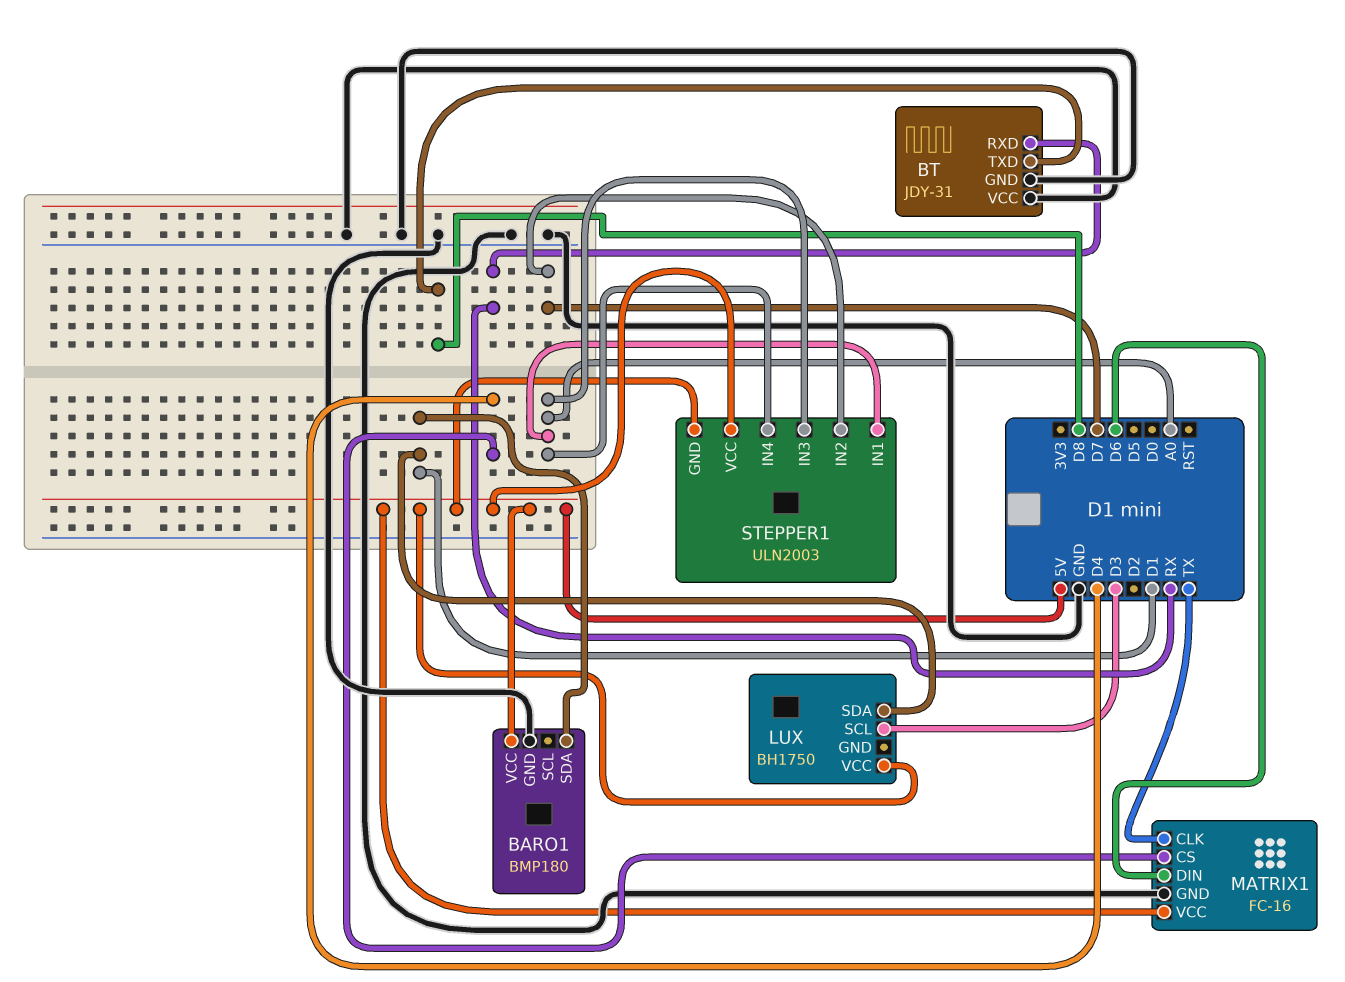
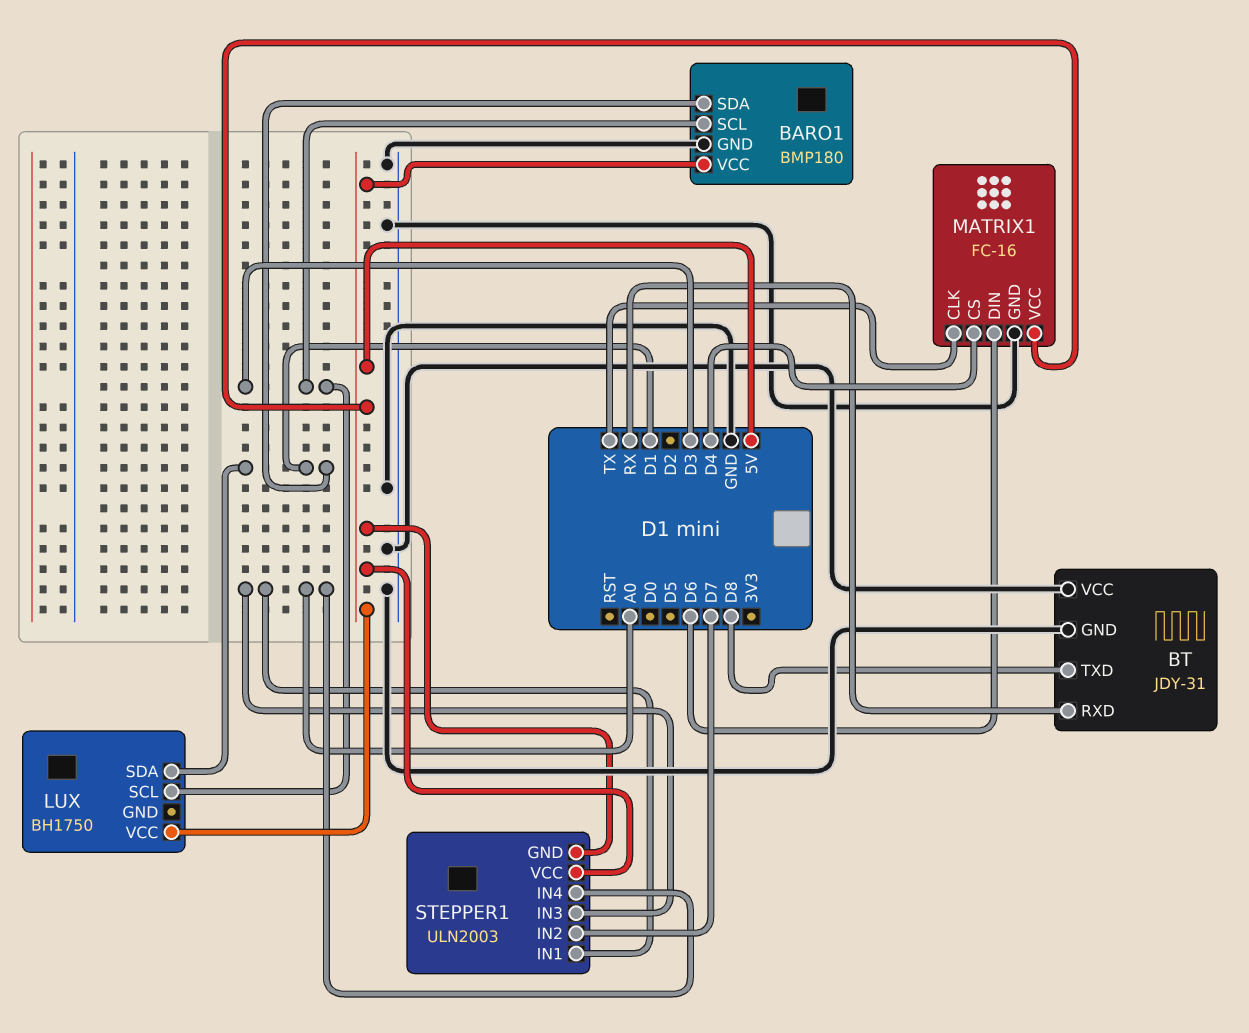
BARO1 pin SCL: none -> D3

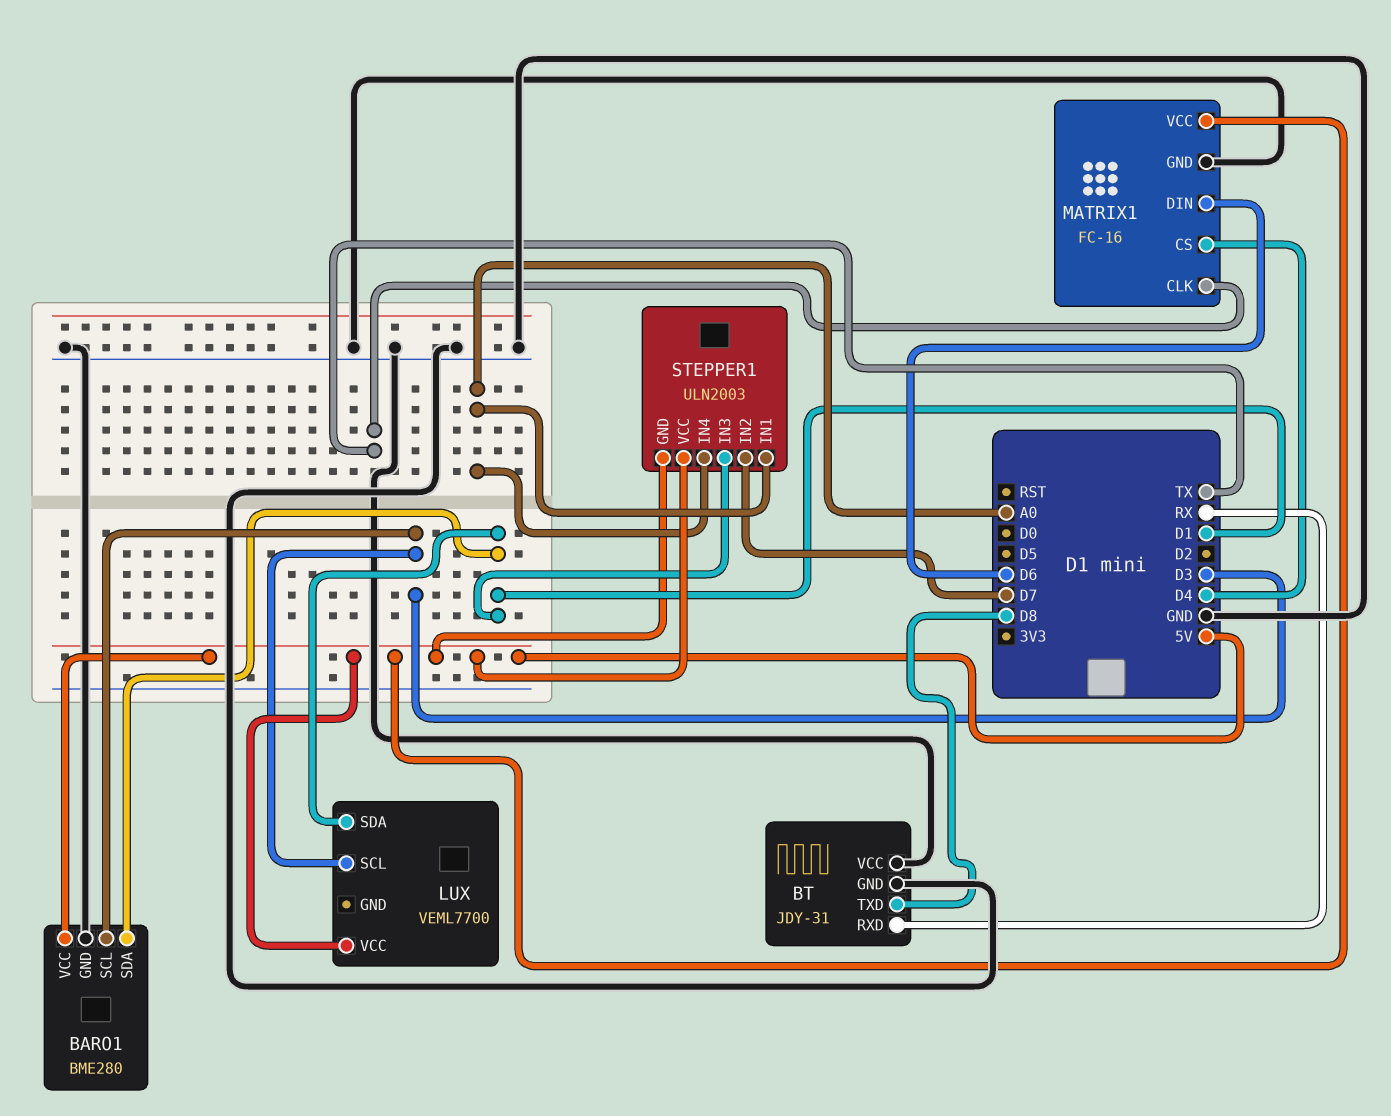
BARO1: BMP180 -> BME280
LUX: BH1750 -> VEML7700
STEPPER1 pin IN3: A0 -> D1

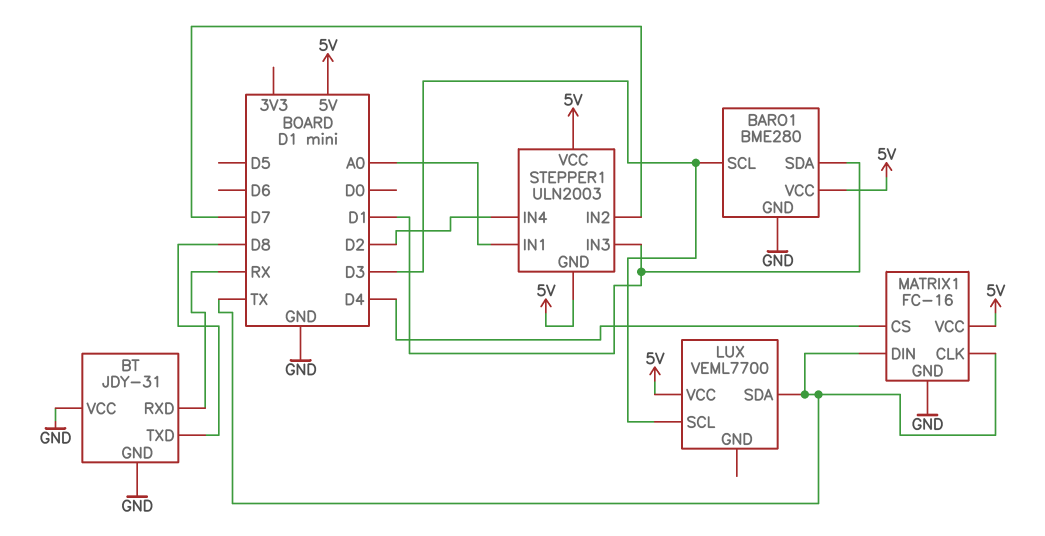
LUX pin SDA: D1 -> TX
MATRIX1 pin DIN: D6 -> TX
STEPPER1 pin IN4: A0 -> D2

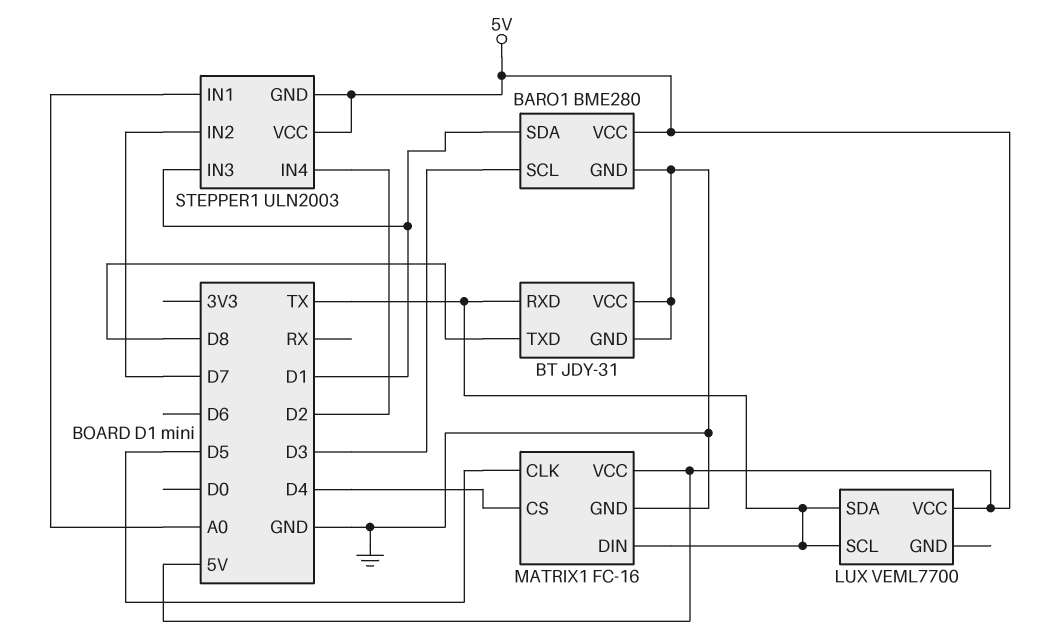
BT pin RXD: RX -> TX
LUX pin SCL: D3 -> TX
MATRIX1 pin CLK: TX -> D5

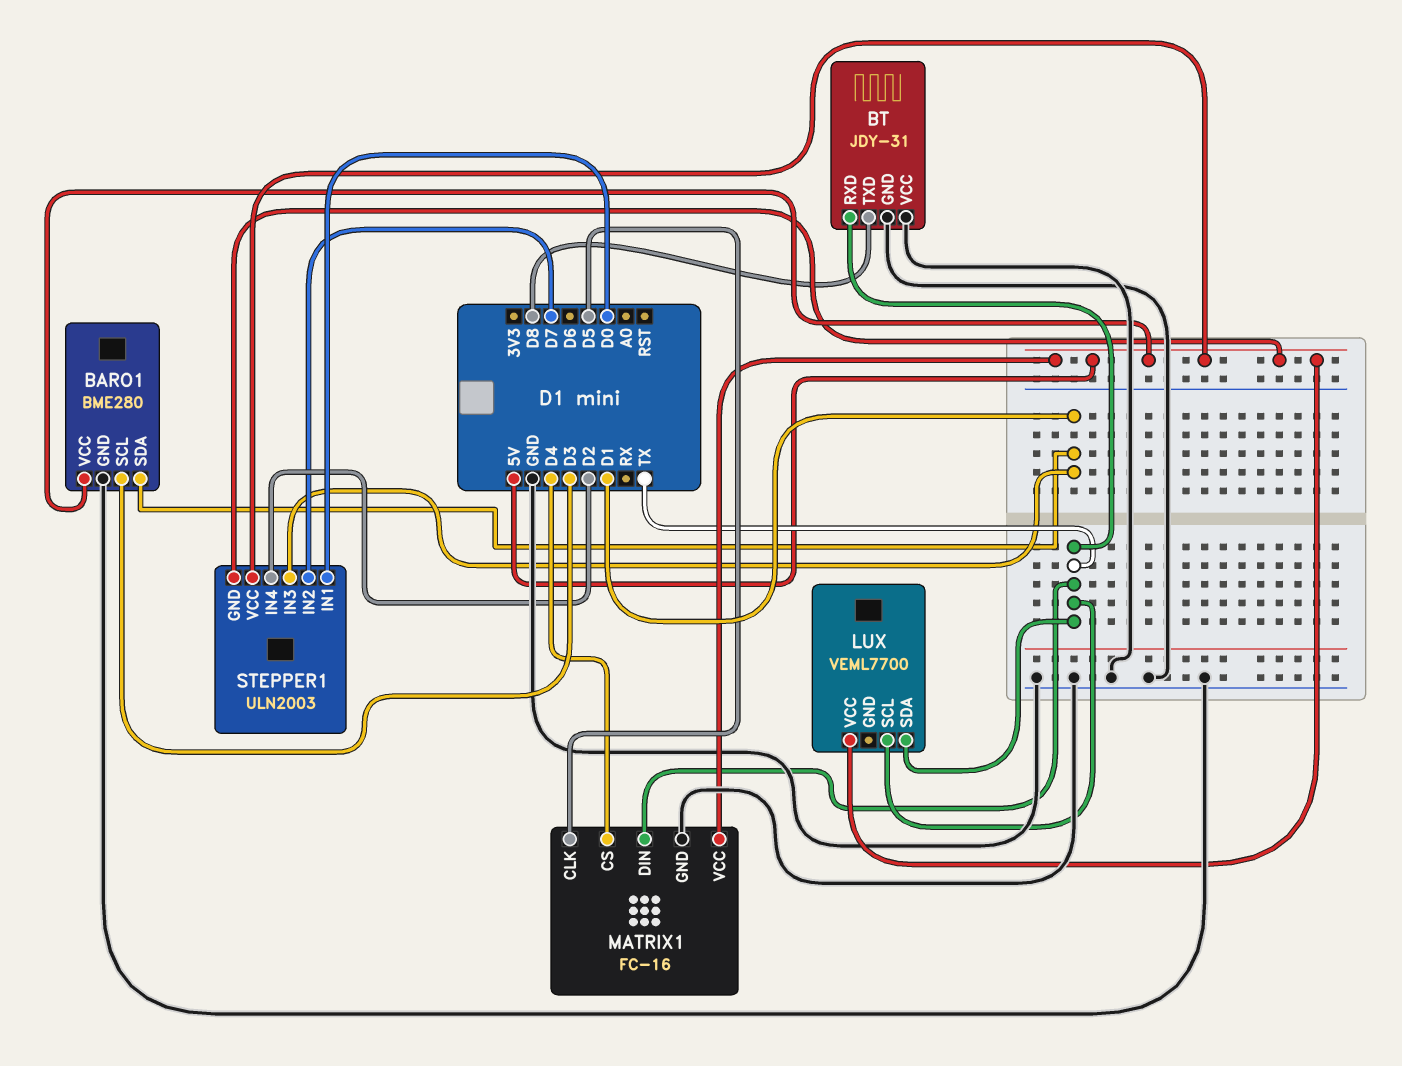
STEPPER1 pin IN1: A0 -> D0

